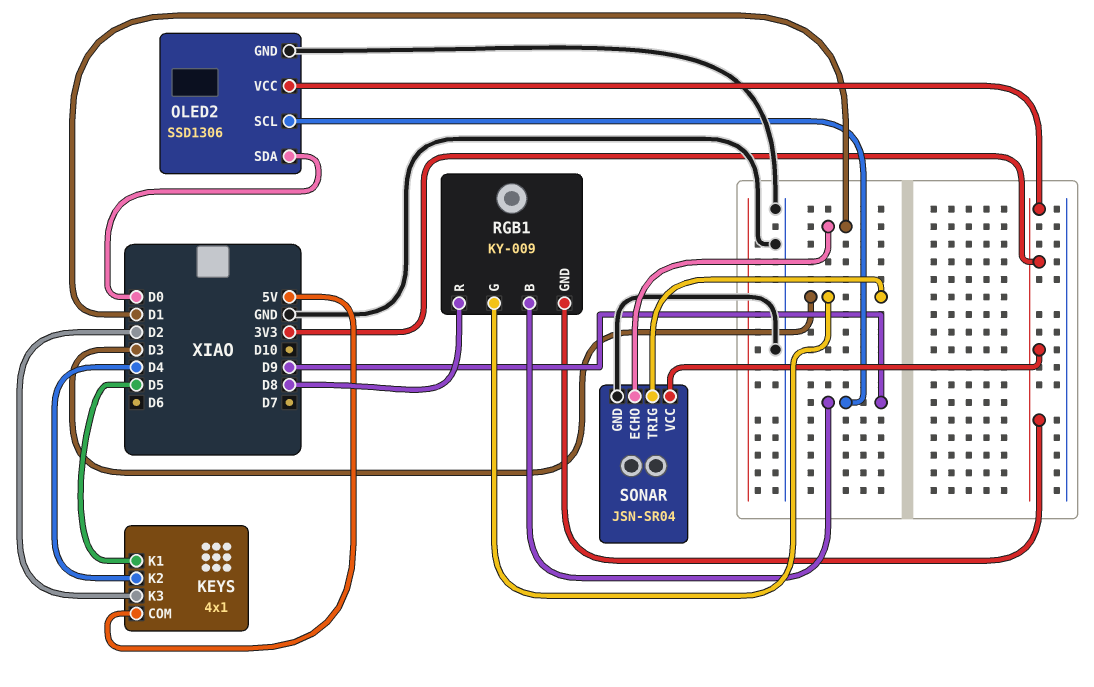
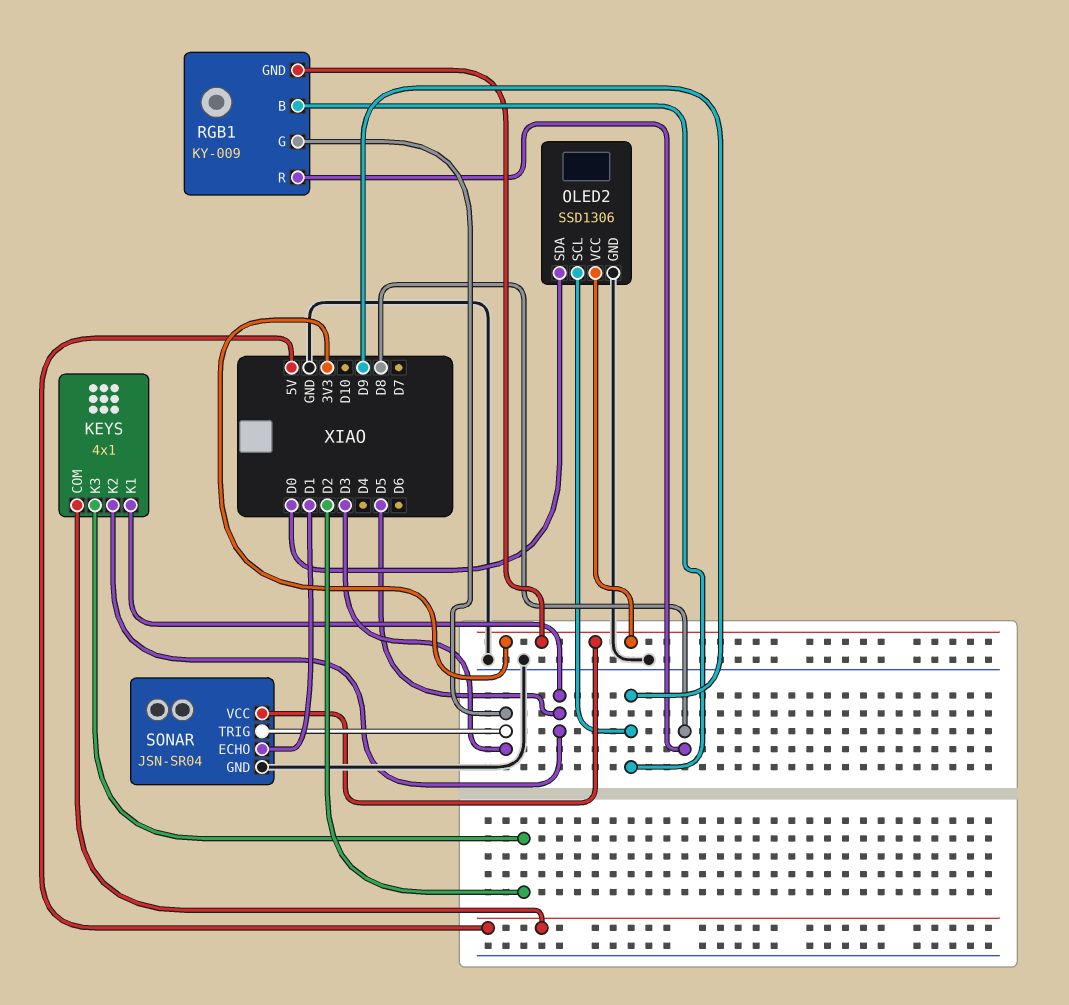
KEYS pin K2: D4 -> D5

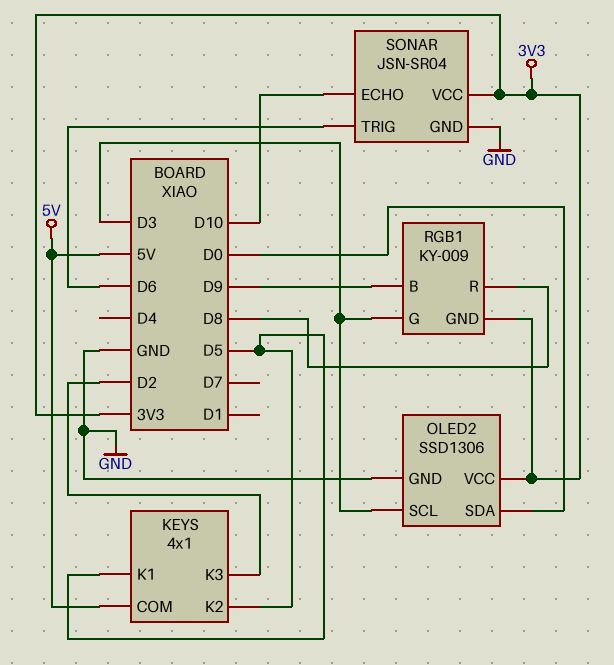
OLED2 pin SCL: D9 -> D3
SONAR pin ECHO: D1 -> D10
SONAR pin TRIG: D3 -> D6

